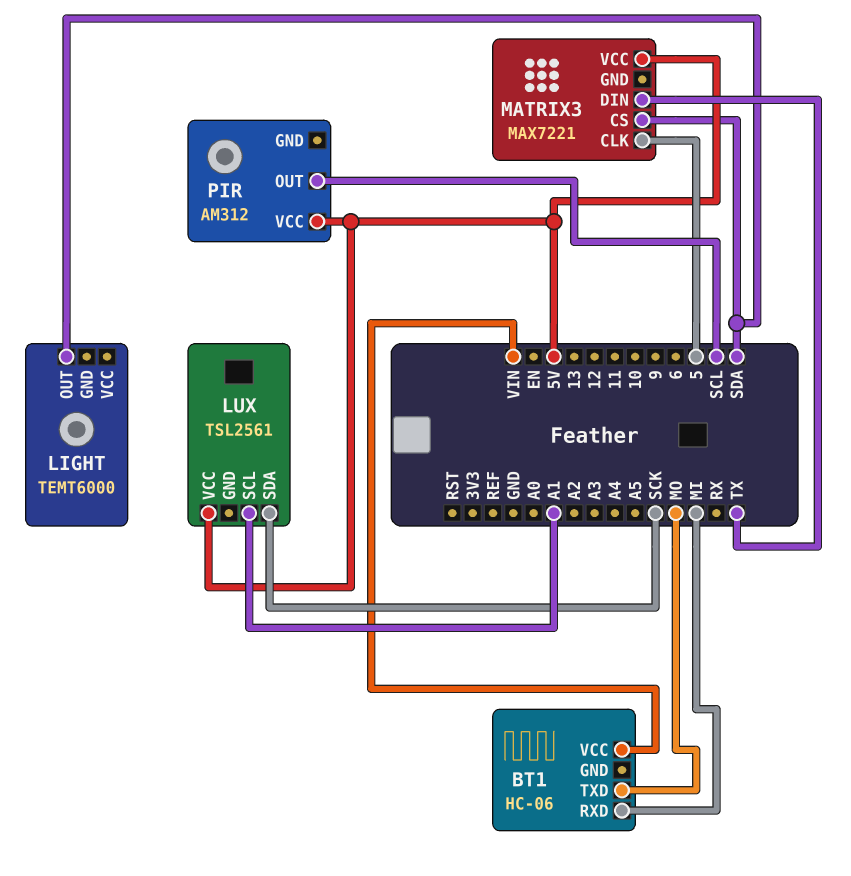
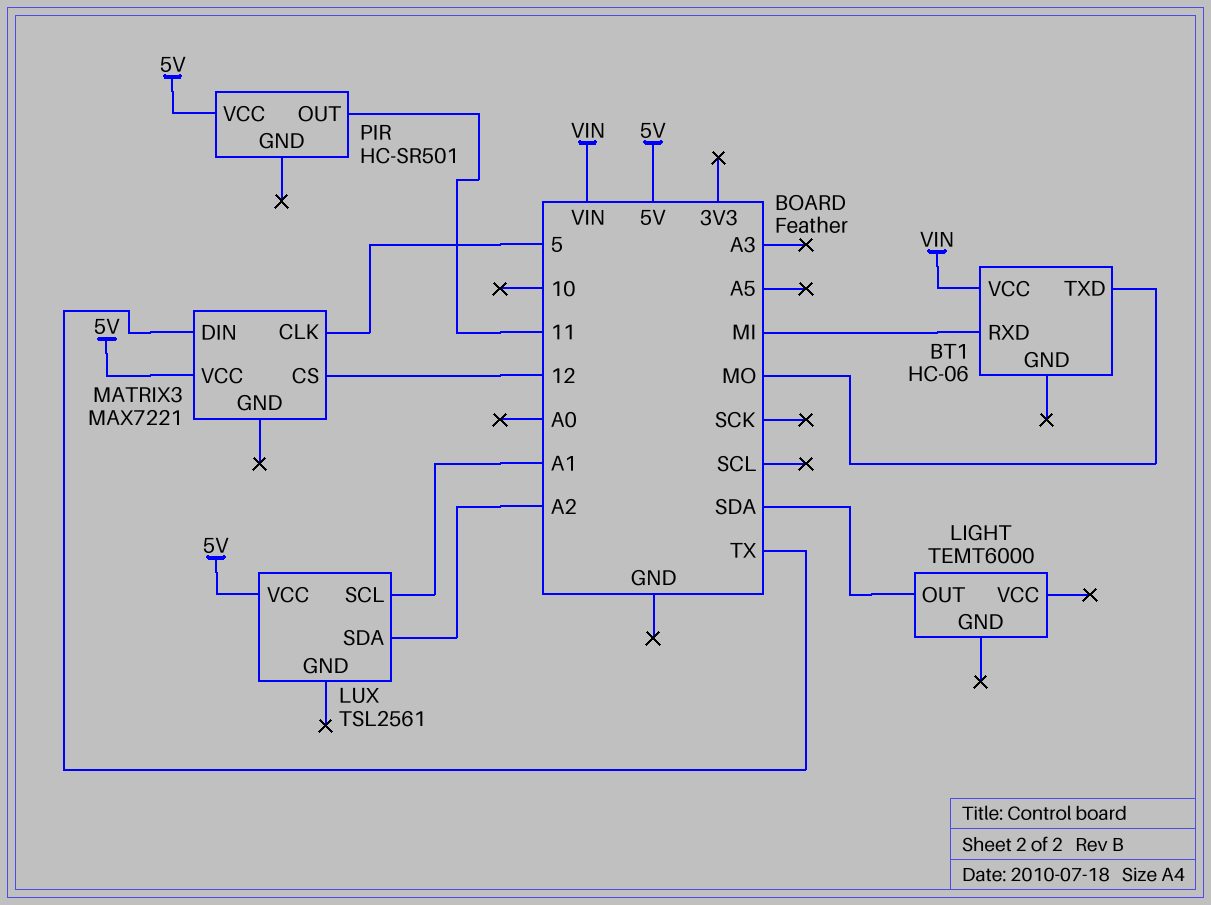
LUX pin SDA: SCK -> A2
MATRIX3 pin CS: SDA -> 12
PIR: AM312 -> HC-SR501
PIR pin OUT: SCL -> 11

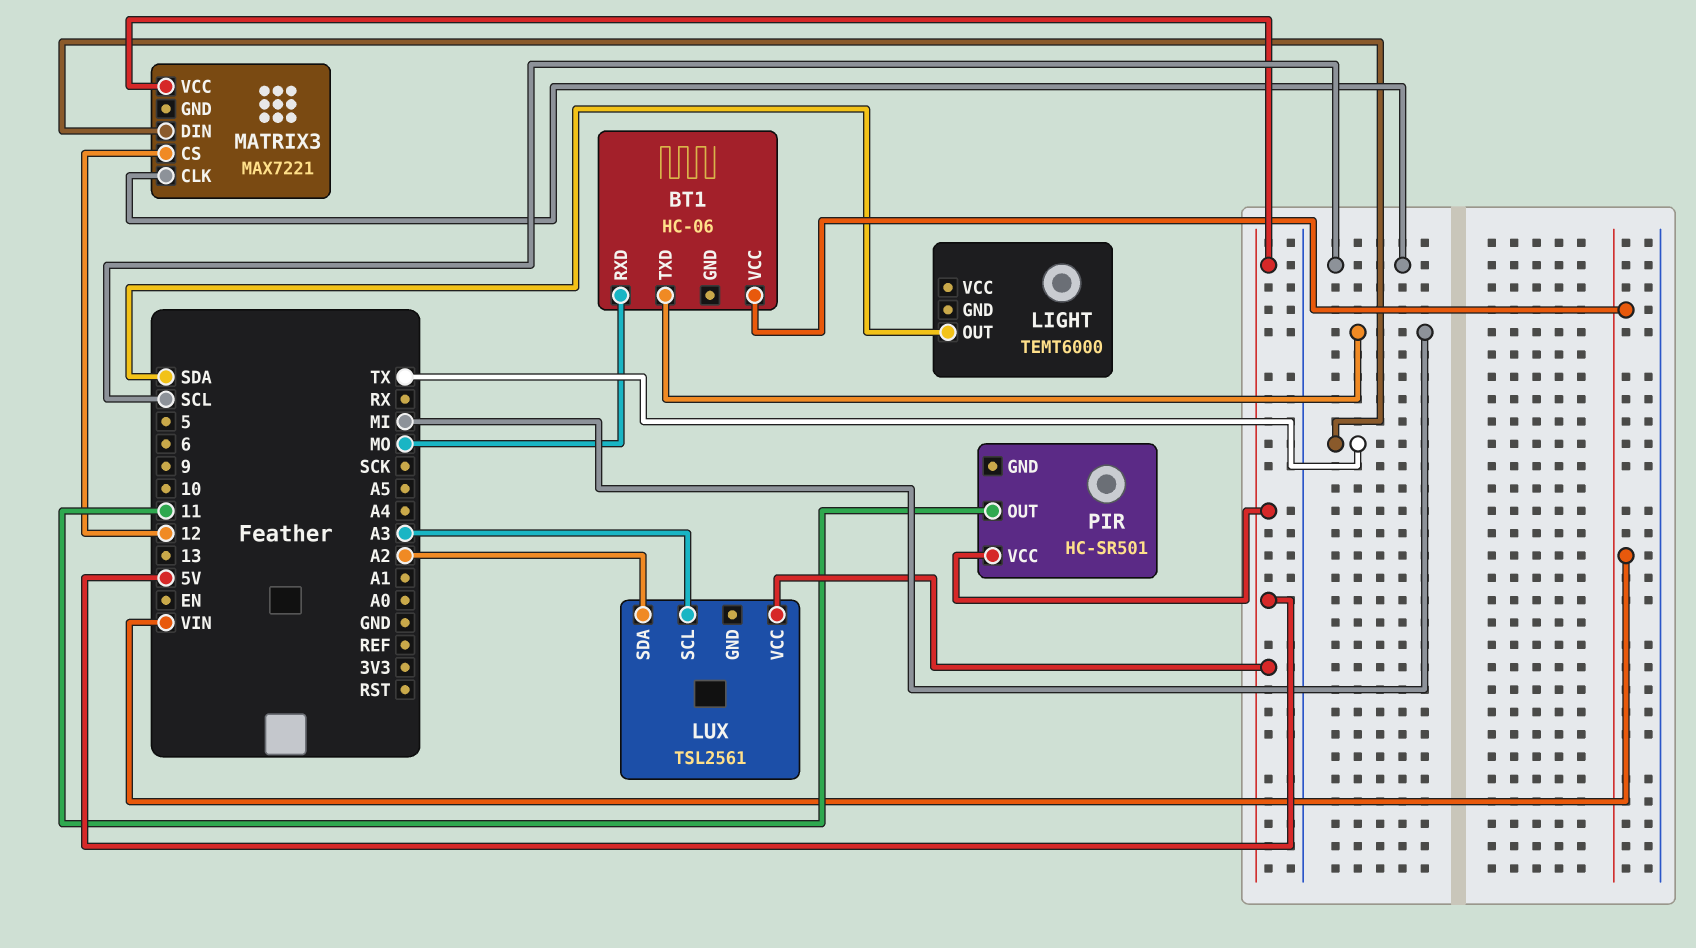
BT1 pin RXD: MI -> MO
BT1 pin TXD: MO -> MI
LUX pin SCL: A1 -> A3
MATRIX3 pin CLK: 5 -> SCL

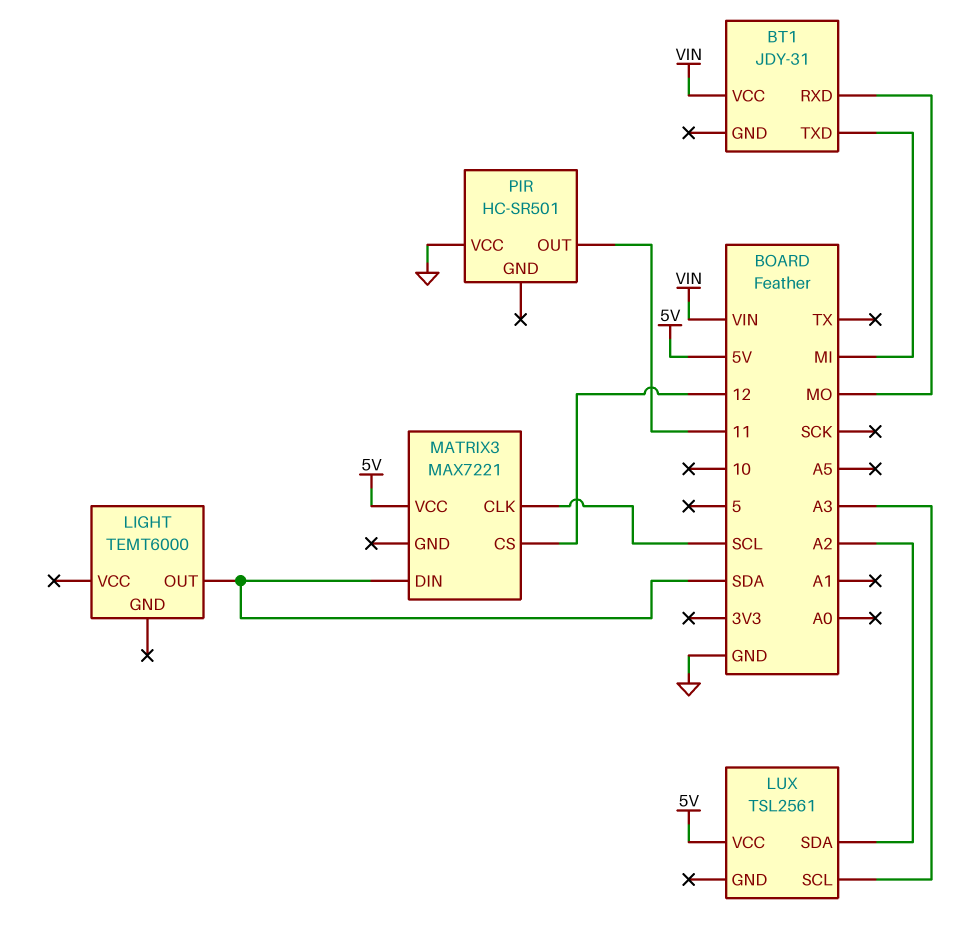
BT1: HC-06 -> JDY-31
MATRIX3 pin DIN: TX -> SDA
PIR pin VCC: 5V -> GND

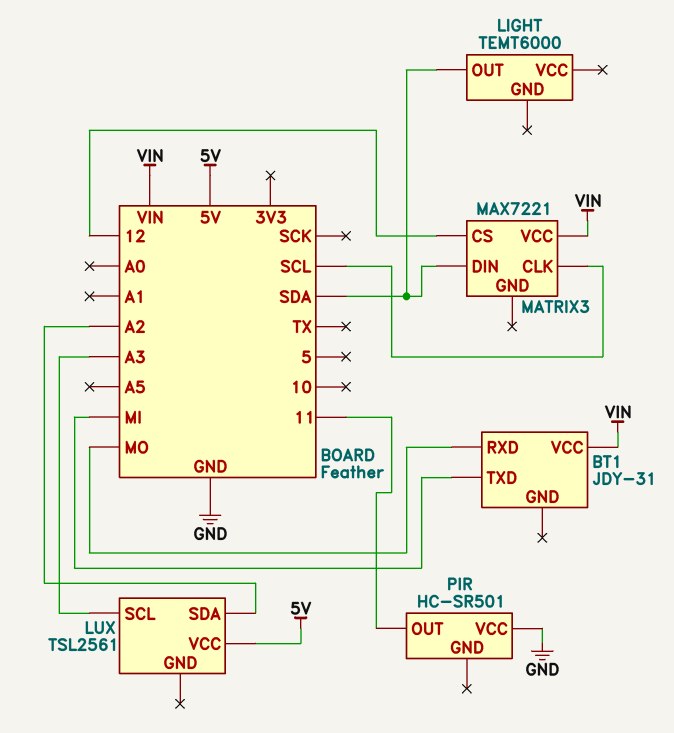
MATRIX3 pin VCC: 5V -> VIN

